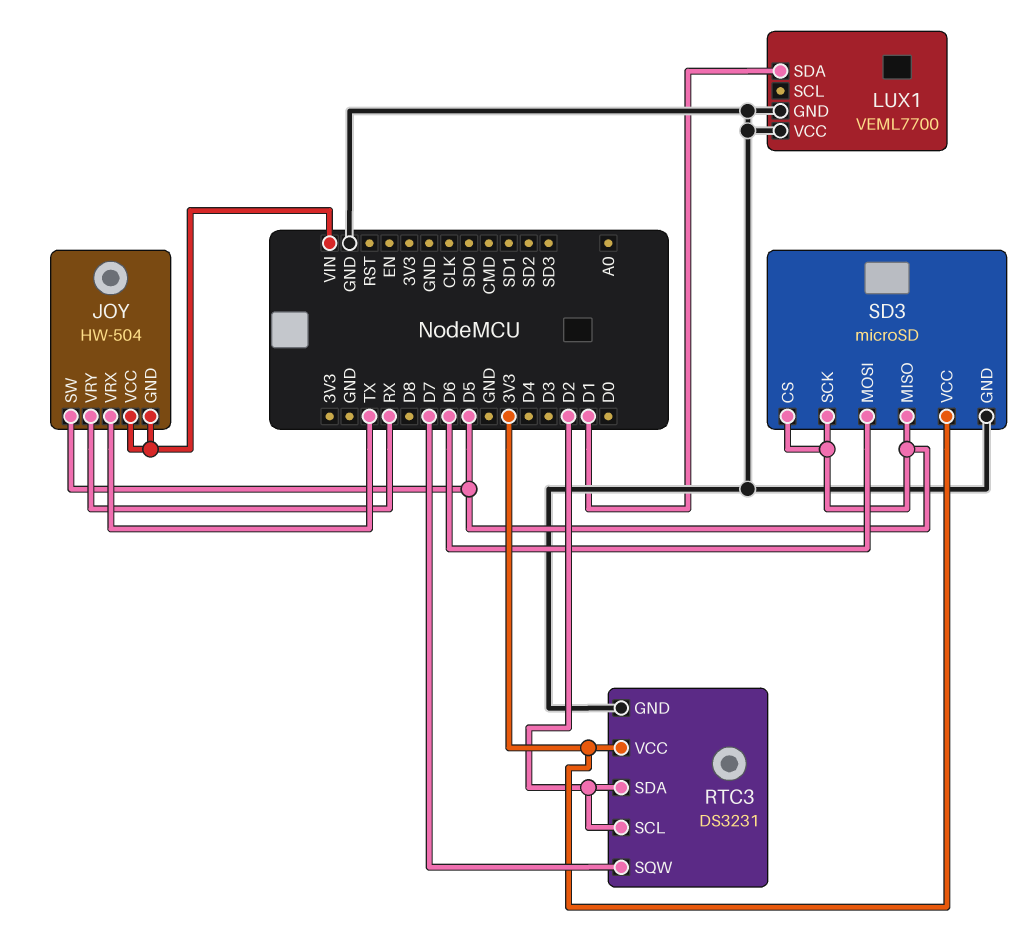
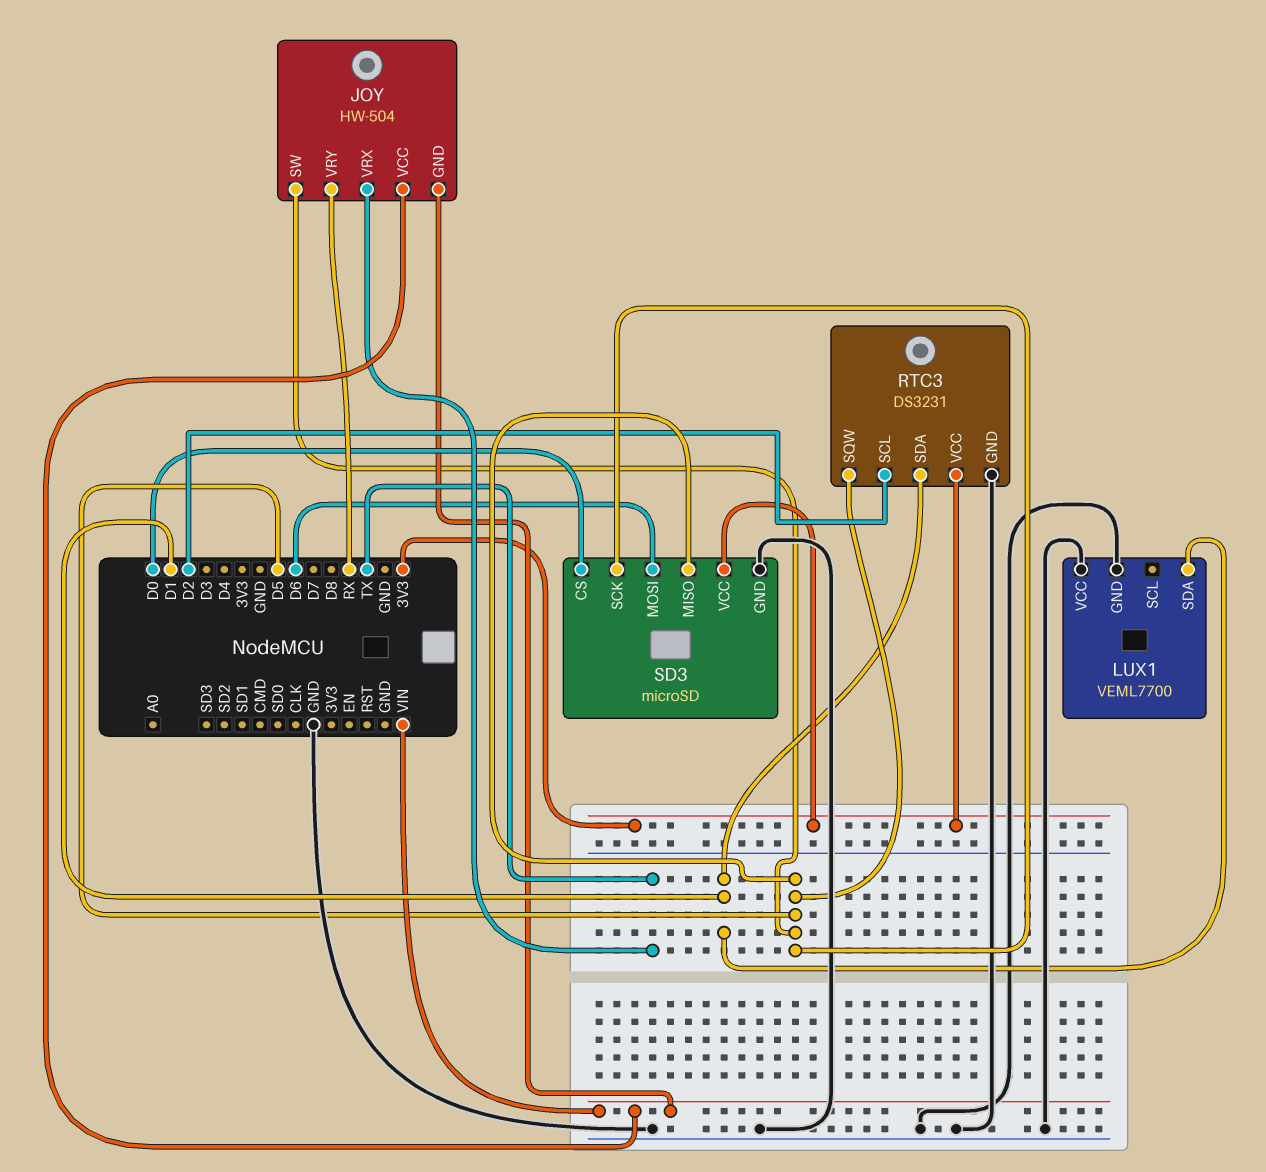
RTC3 pin SDA: D2 -> D1
RTC3 pin SQW: D7 -> D5
SD3 pin CS: D5 -> D0

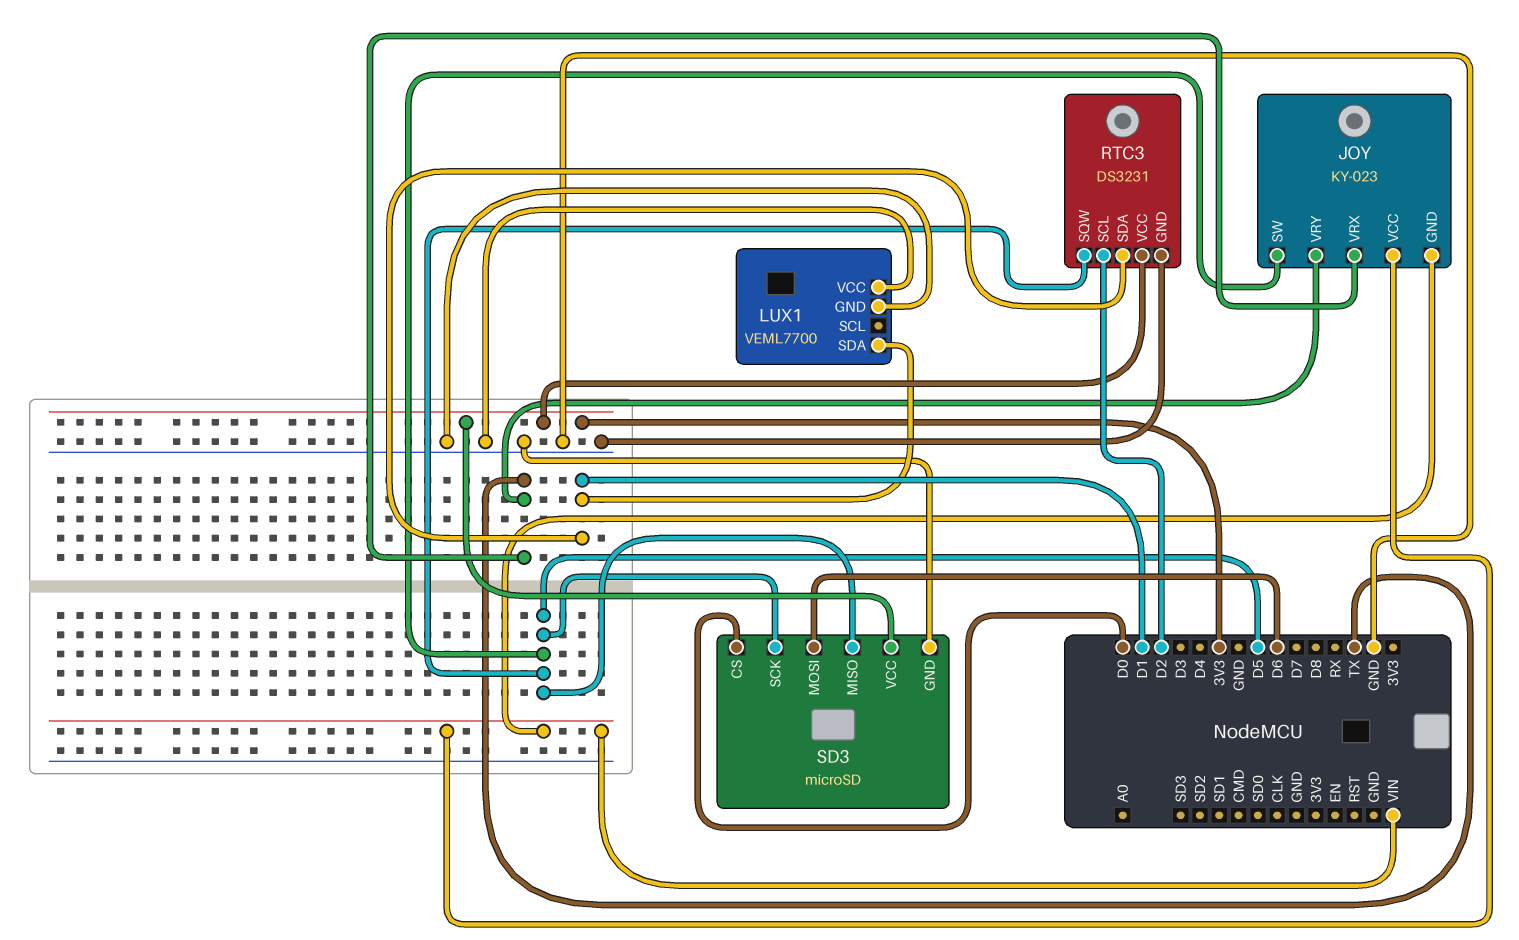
JOY: HW-504 -> KY-023
JOY pin VRY: RX -> TX

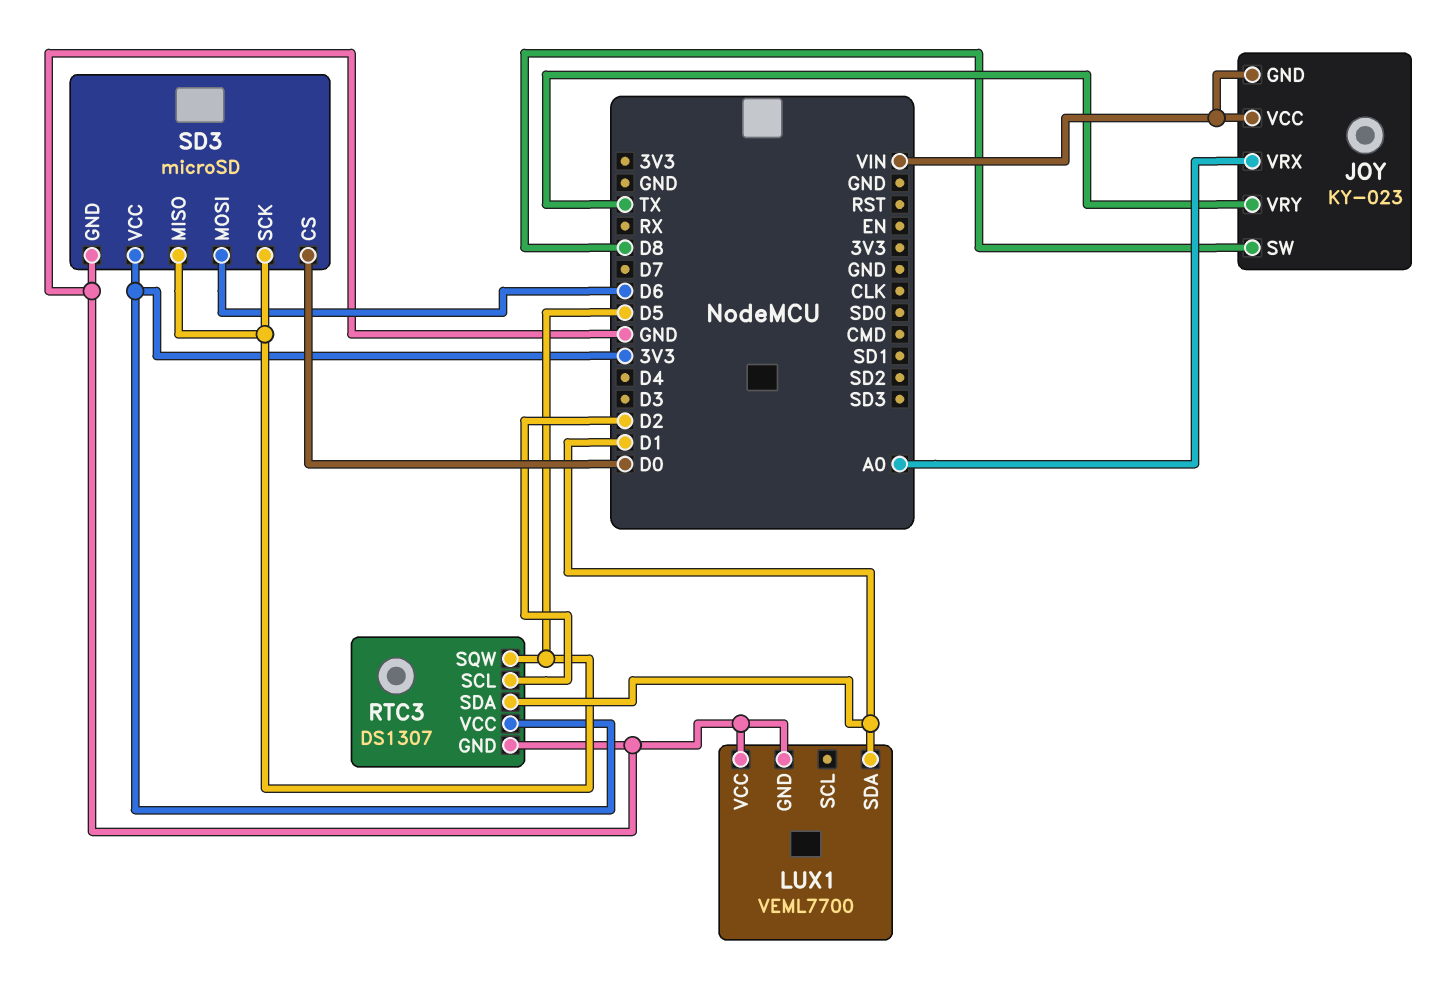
JOY pin SW: D5 -> D8
JOY pin VRX: TX -> A0
RTC3: DS3231 -> DS1307

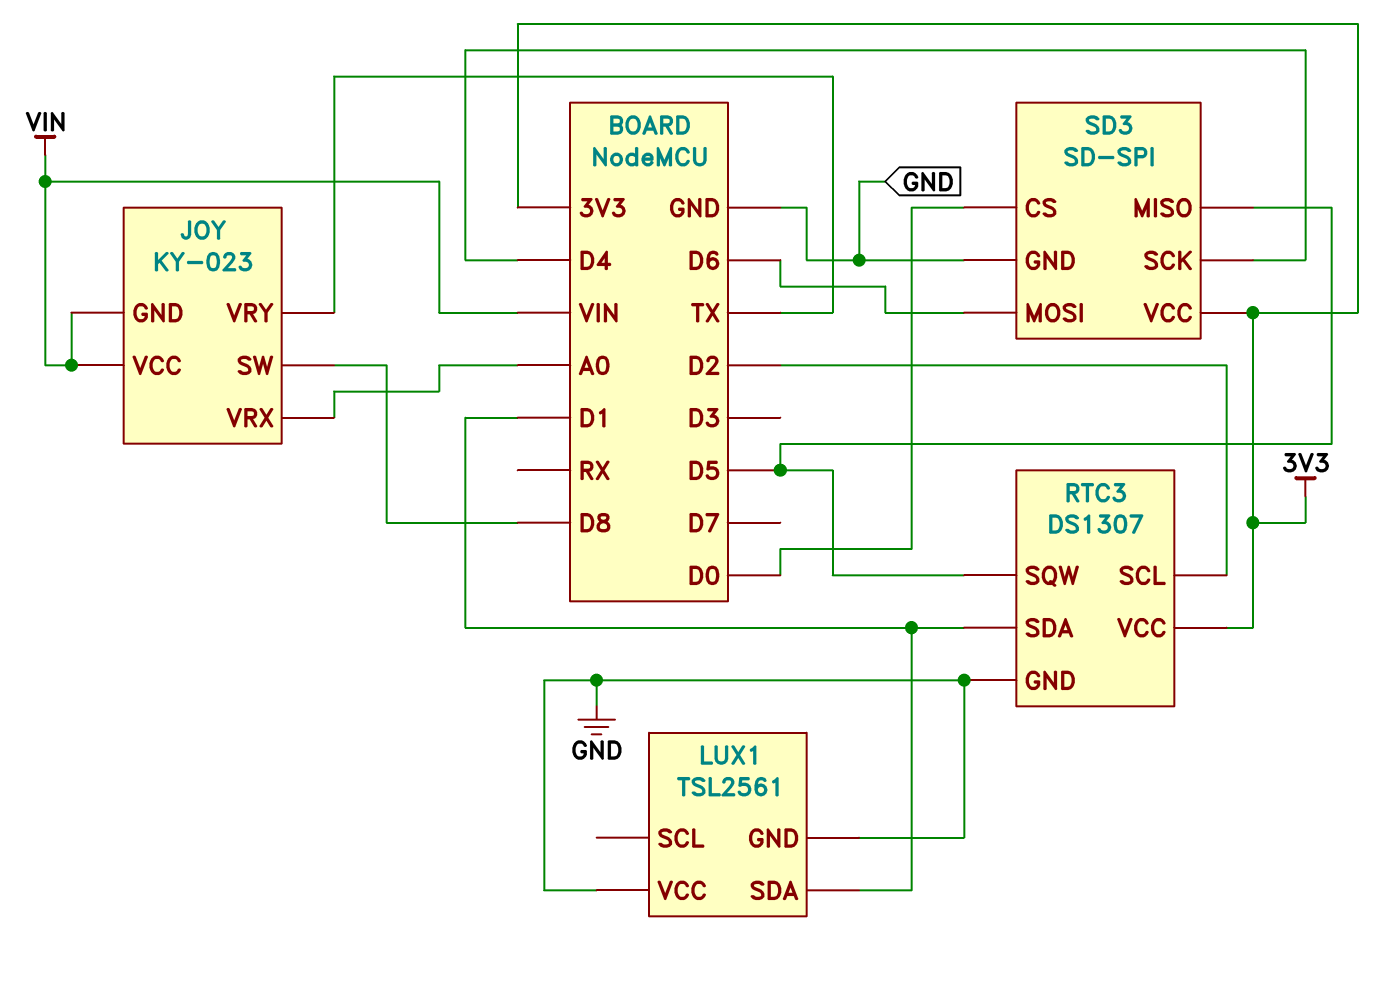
LUX1: VEML7700 -> TSL2561
SD3: microSD -> SD-SPI
SD3 pin SCK: D5 -> D4

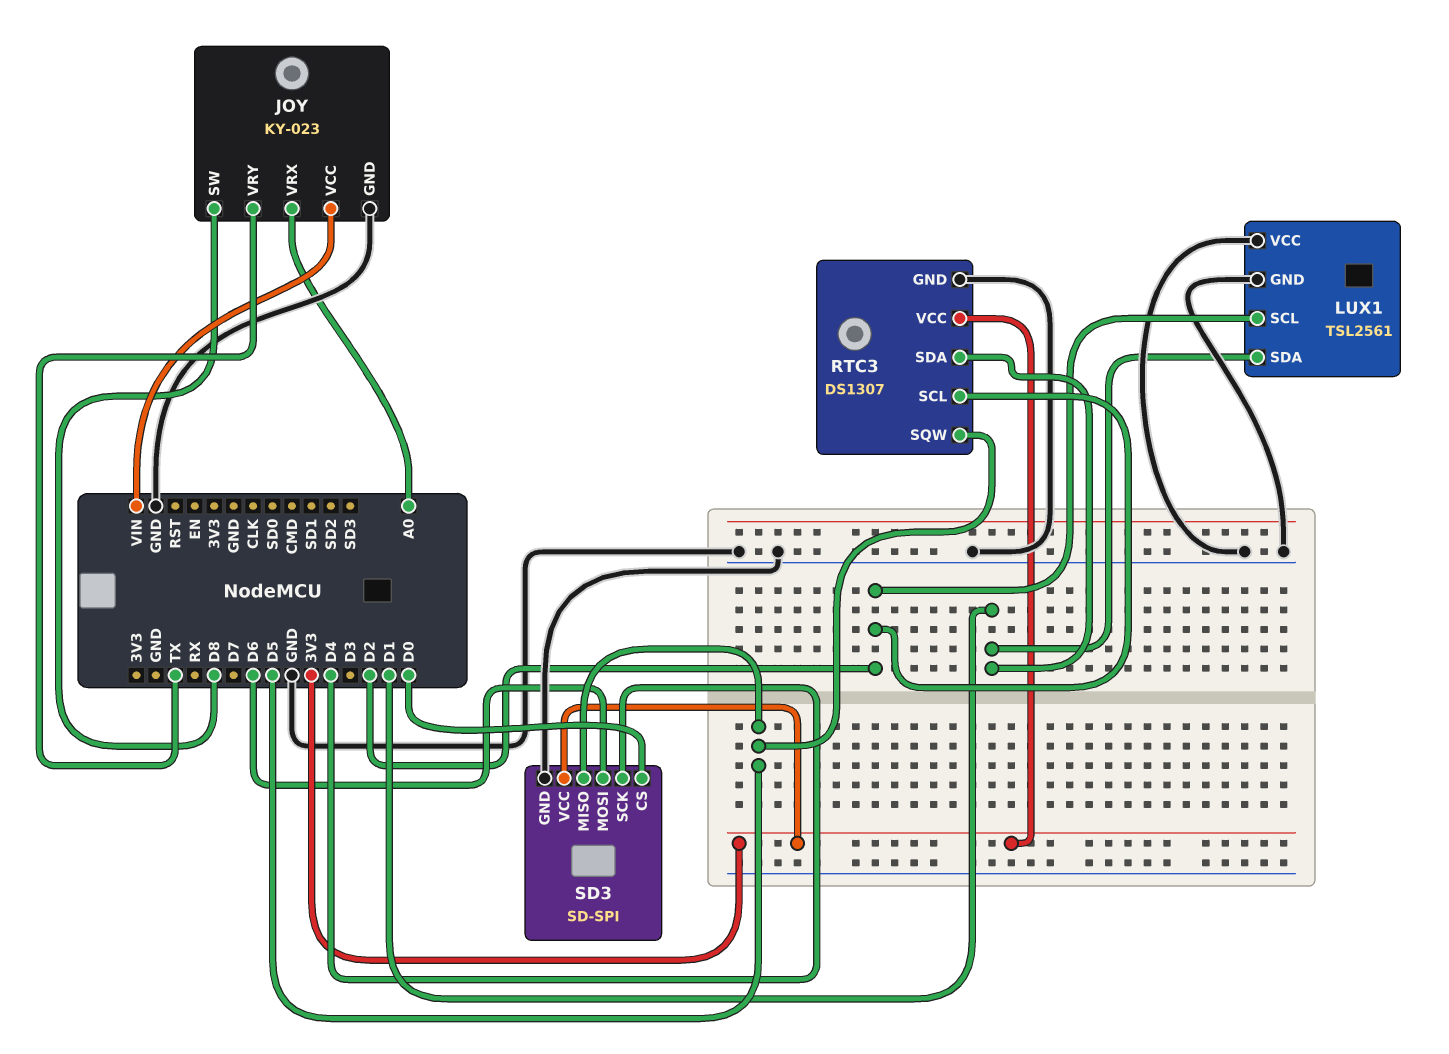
JOY pin GND: VIN -> GND
LUX1 pin SCL: none -> D2

